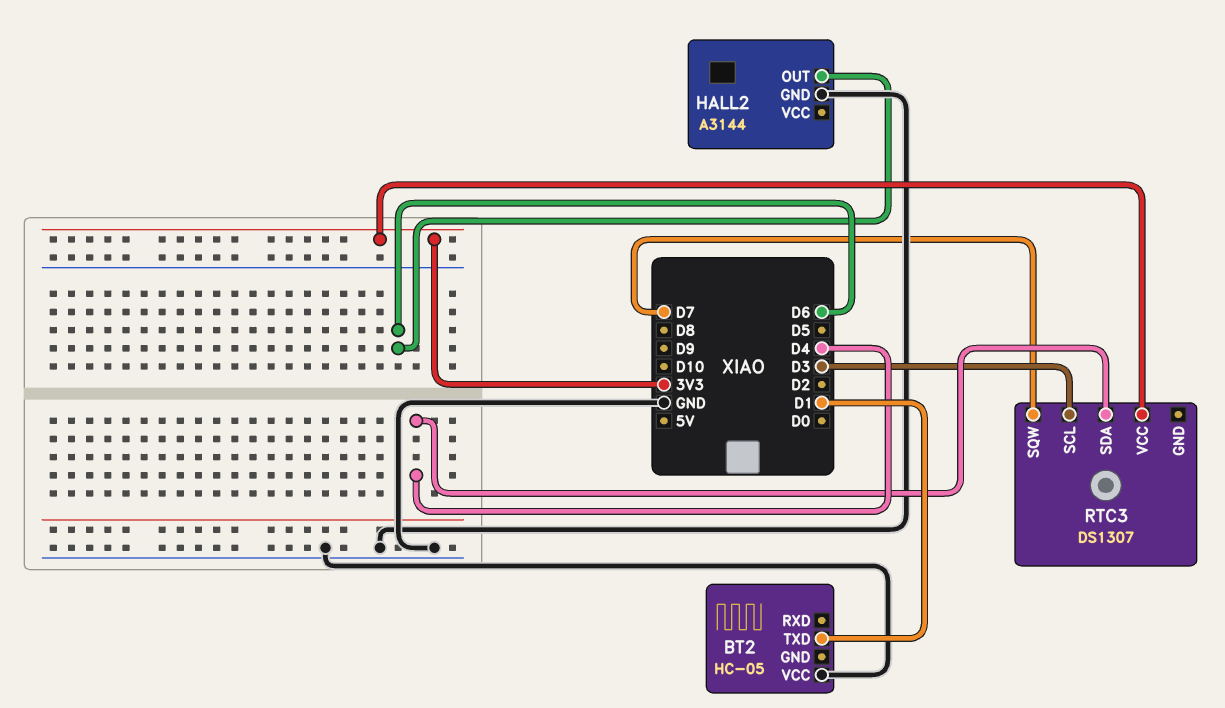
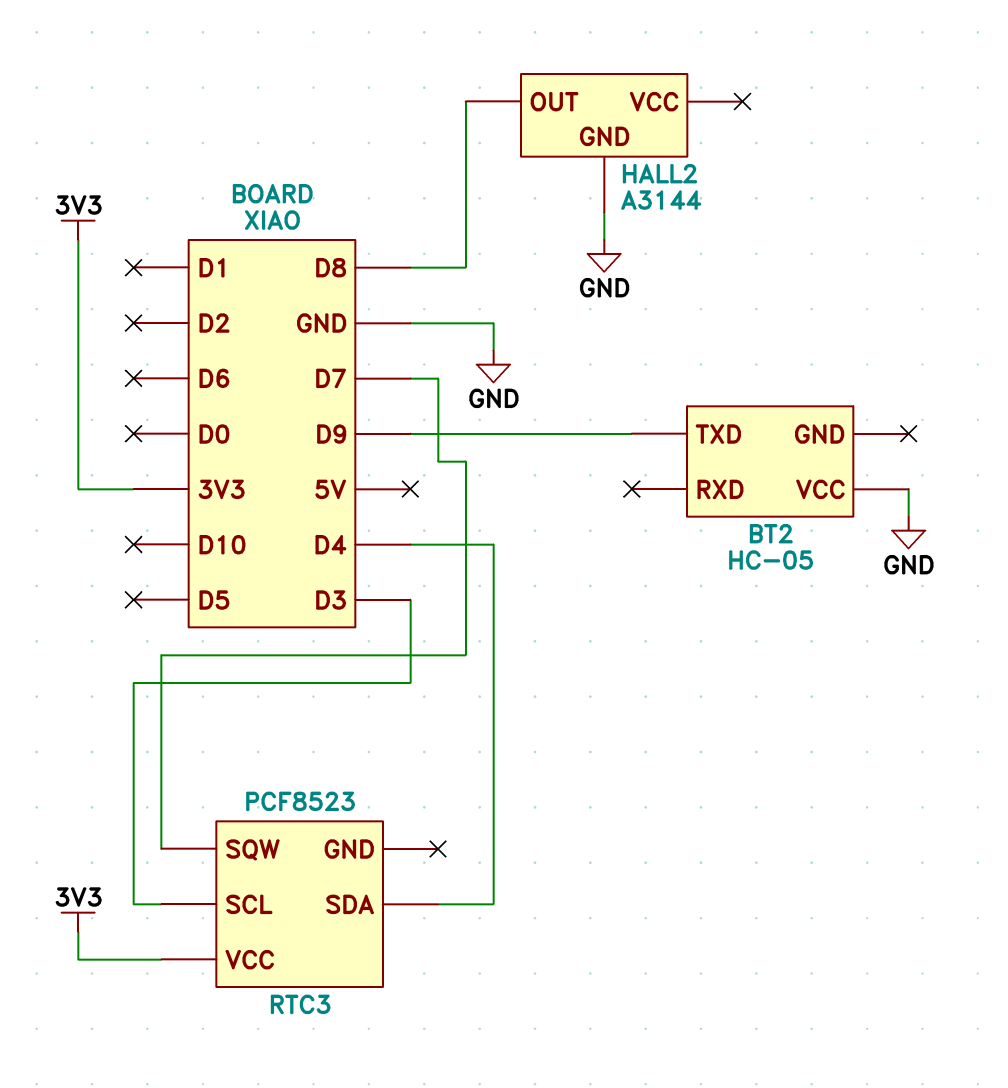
BT2 pin TXD: D1 -> D9
HALL2 pin OUT: D6 -> D8
RTC3: DS1307 -> PCF8523

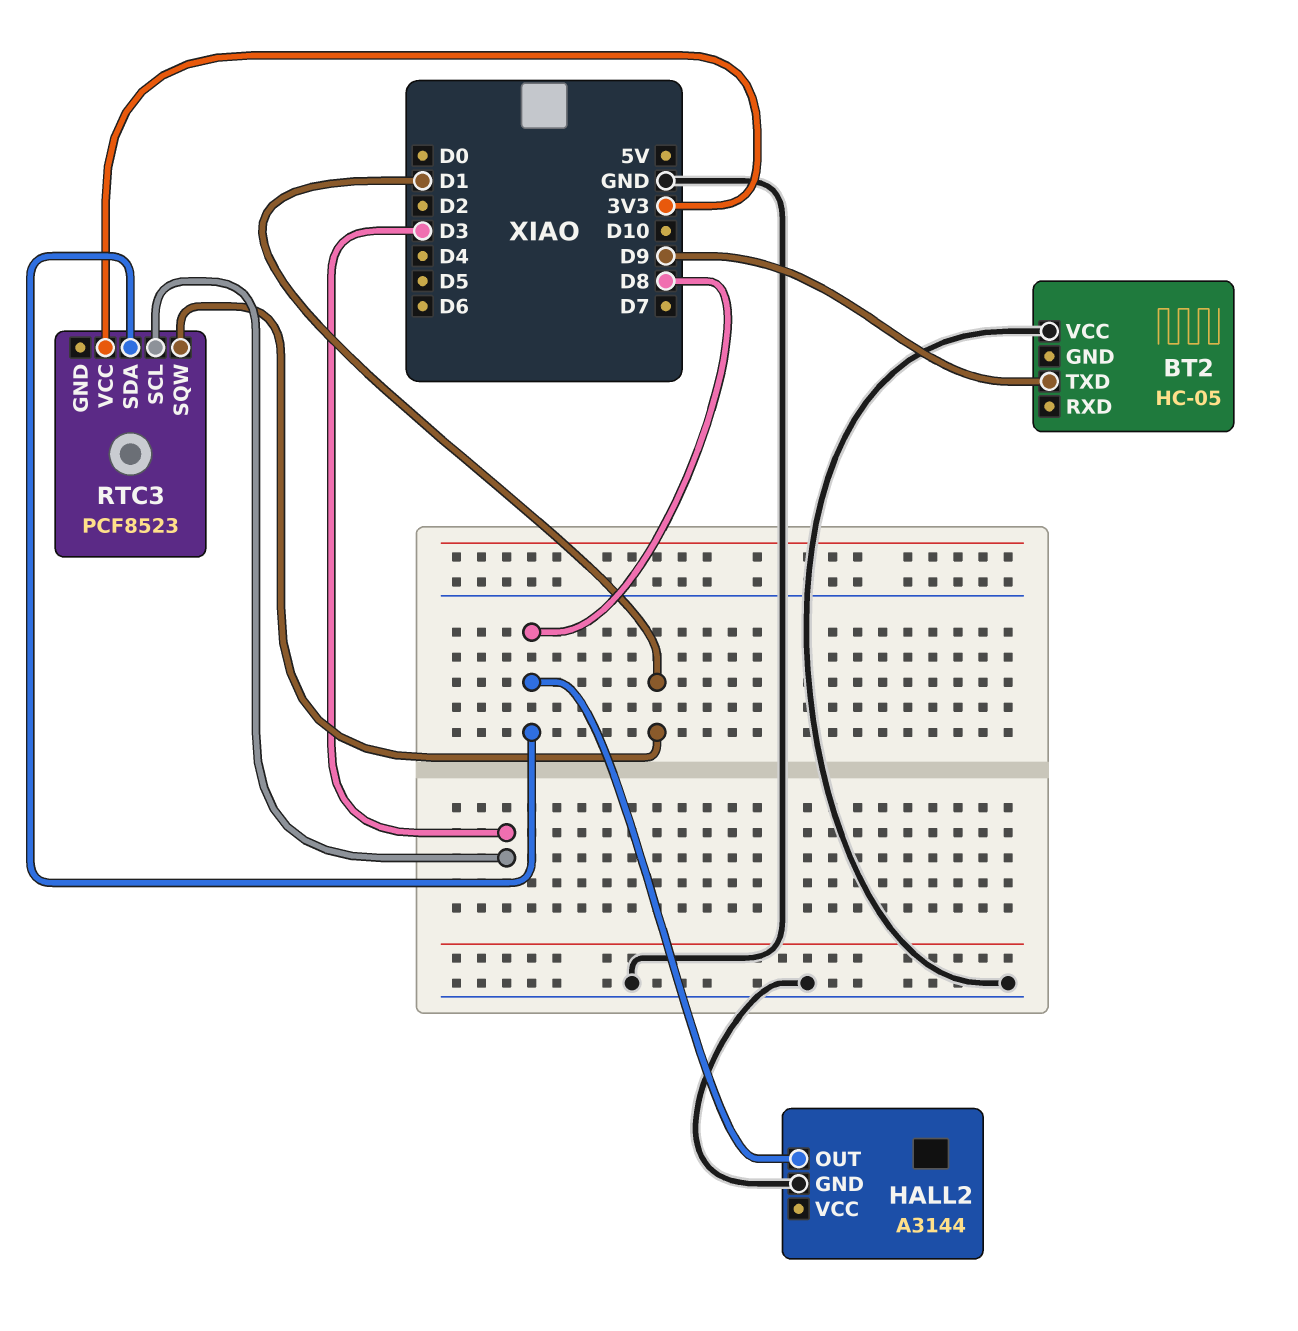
RTC3 pin SDA: D4 -> D8
RTC3 pin SQW: D7 -> D1

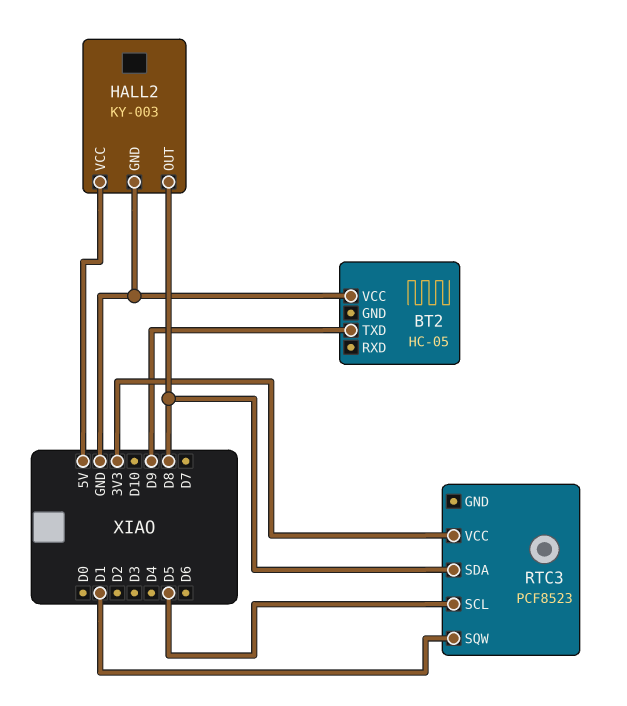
HALL2: A3144 -> KY-003
HALL2 pin VCC: none -> 5V
RTC3 pin SCL: D3 -> D5

